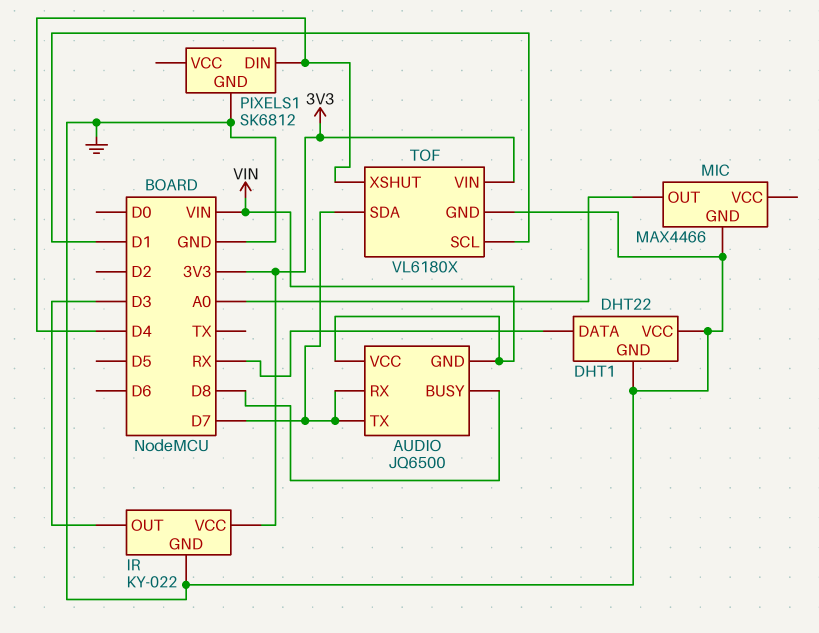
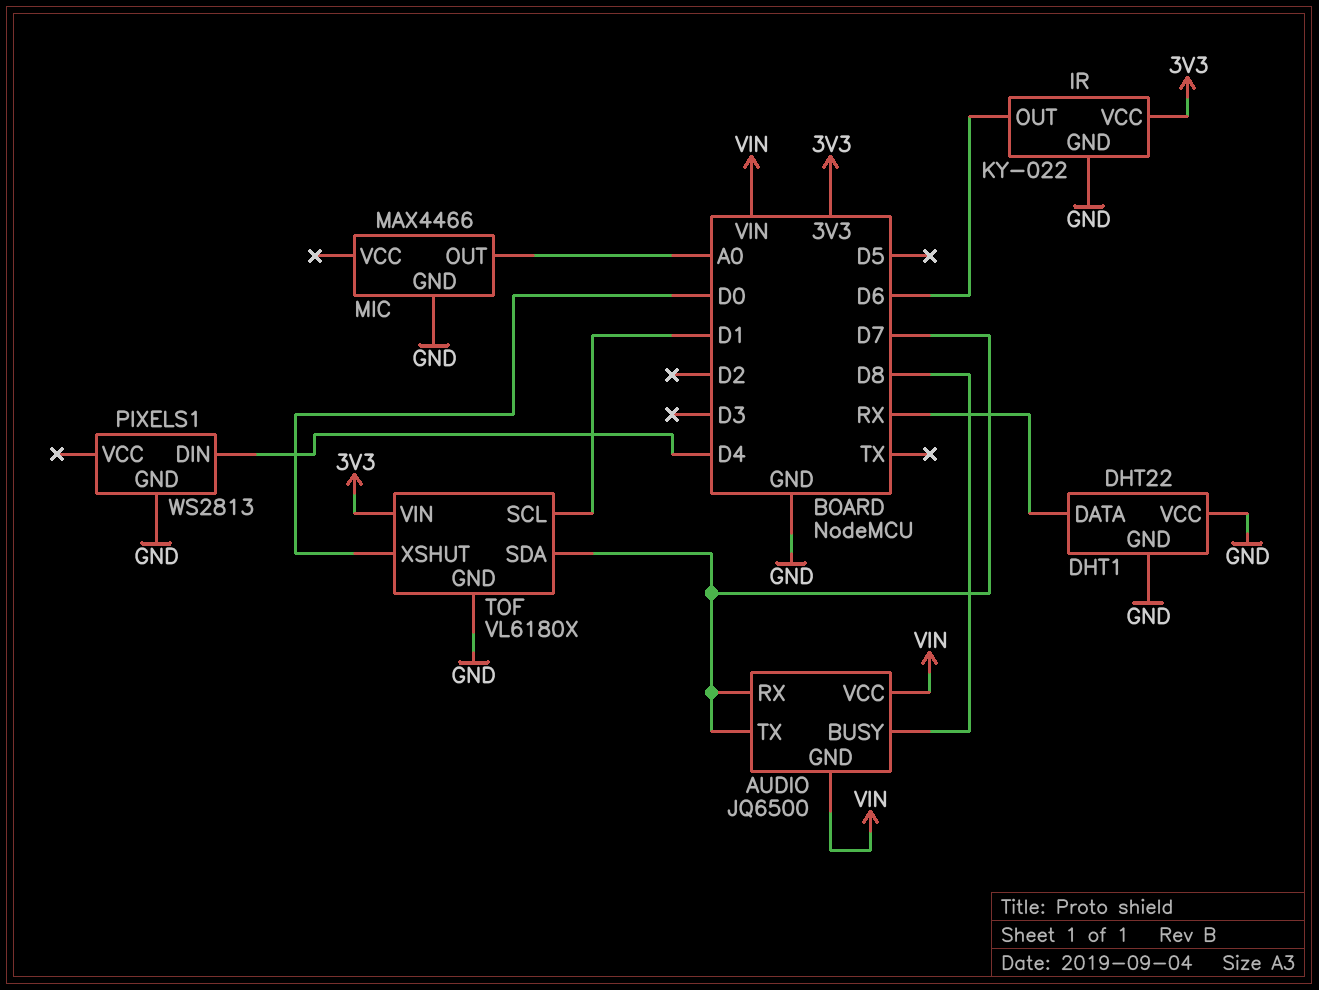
IR pin OUT: D3 -> D6
PIXELS1: SK6812 -> WS2813
TOF pin XSHUT: D4 -> D0

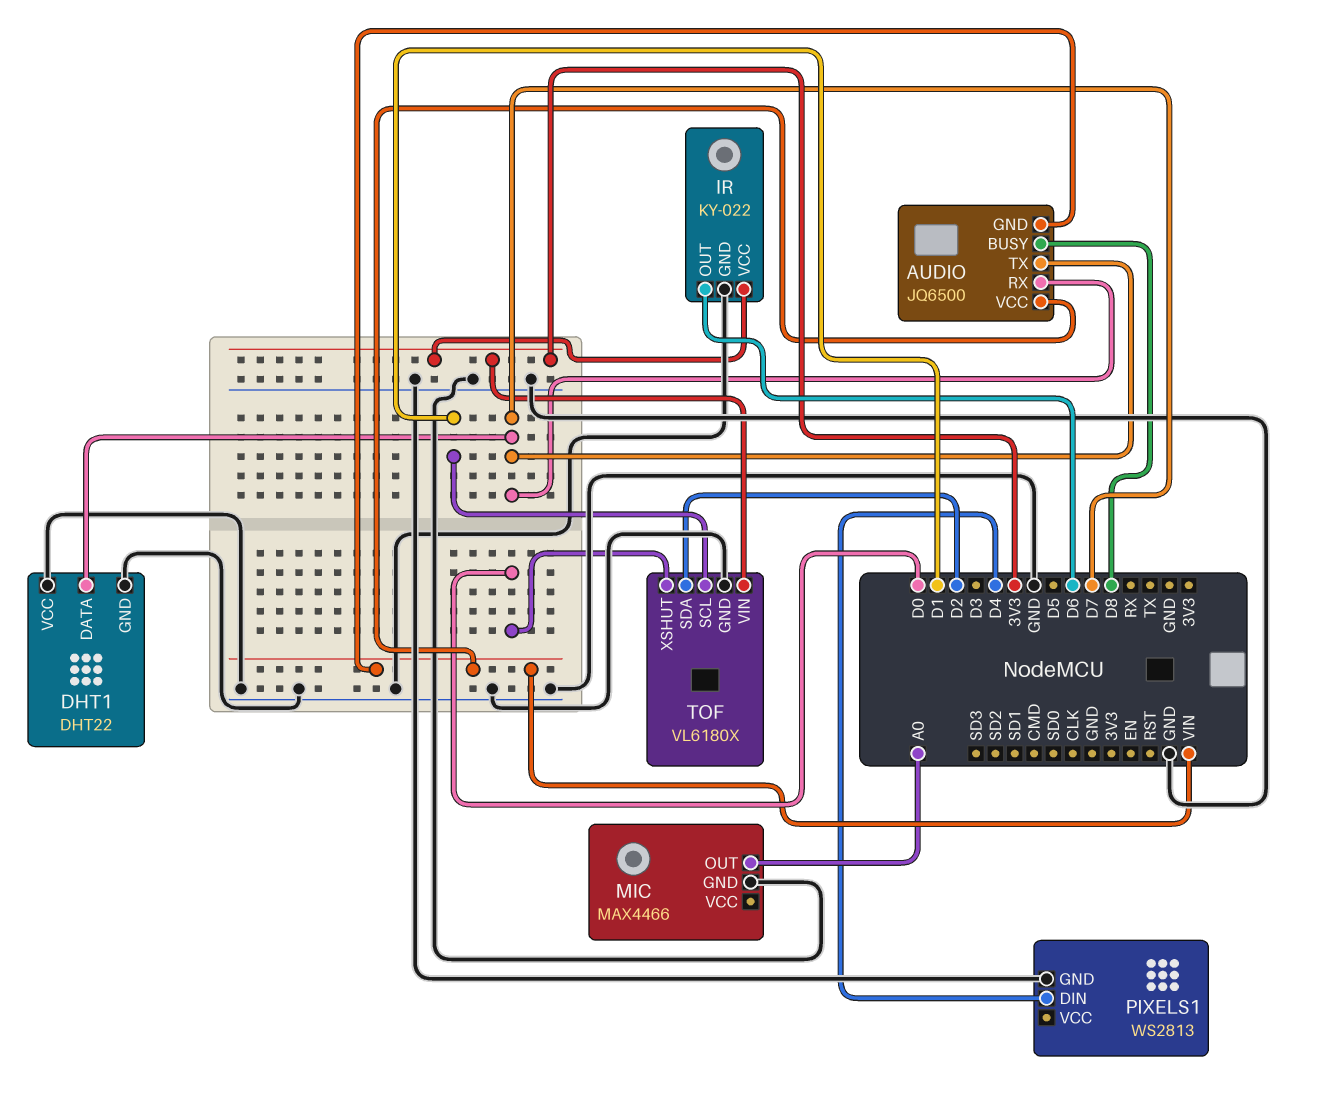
DHT1 pin DATA: RX -> D7
TOF pin SDA: D7 -> D2

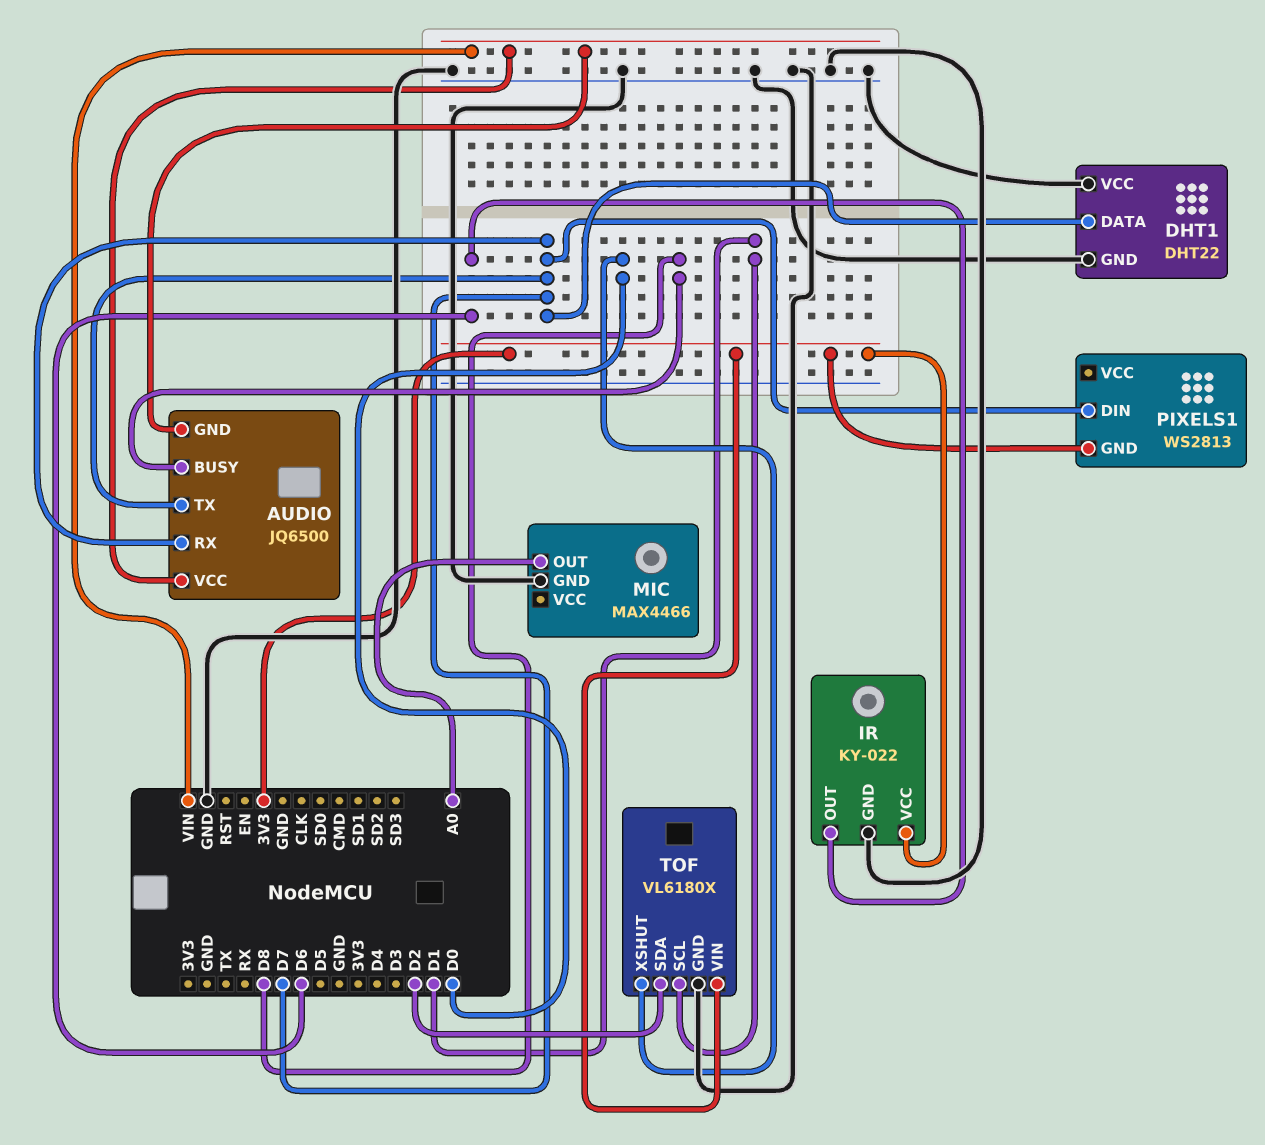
PIXELS1 pin DIN: D4 -> D7
PIXELS1 pin GND: GND -> 3V3

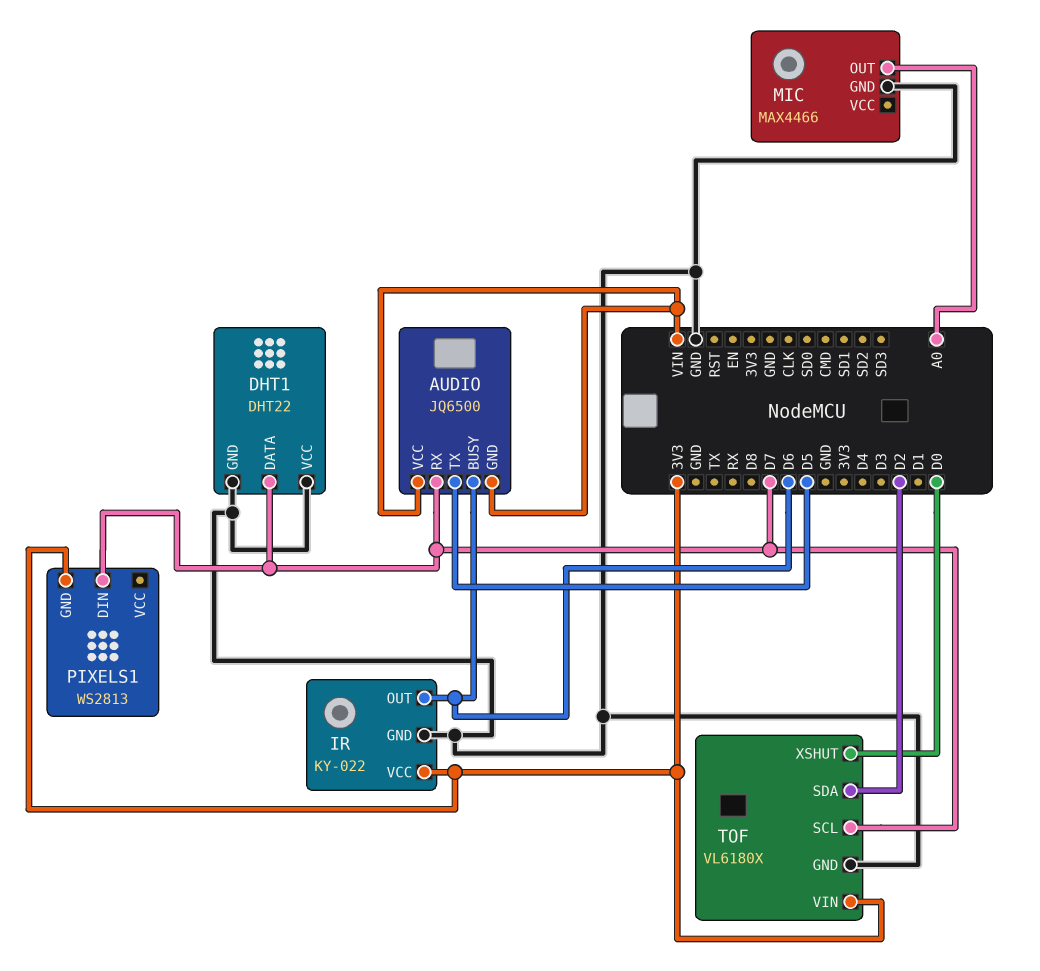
AUDIO pin BUSY: D8 -> D6
AUDIO pin TX: D7 -> D5
TOF pin SCL: D1 -> D7

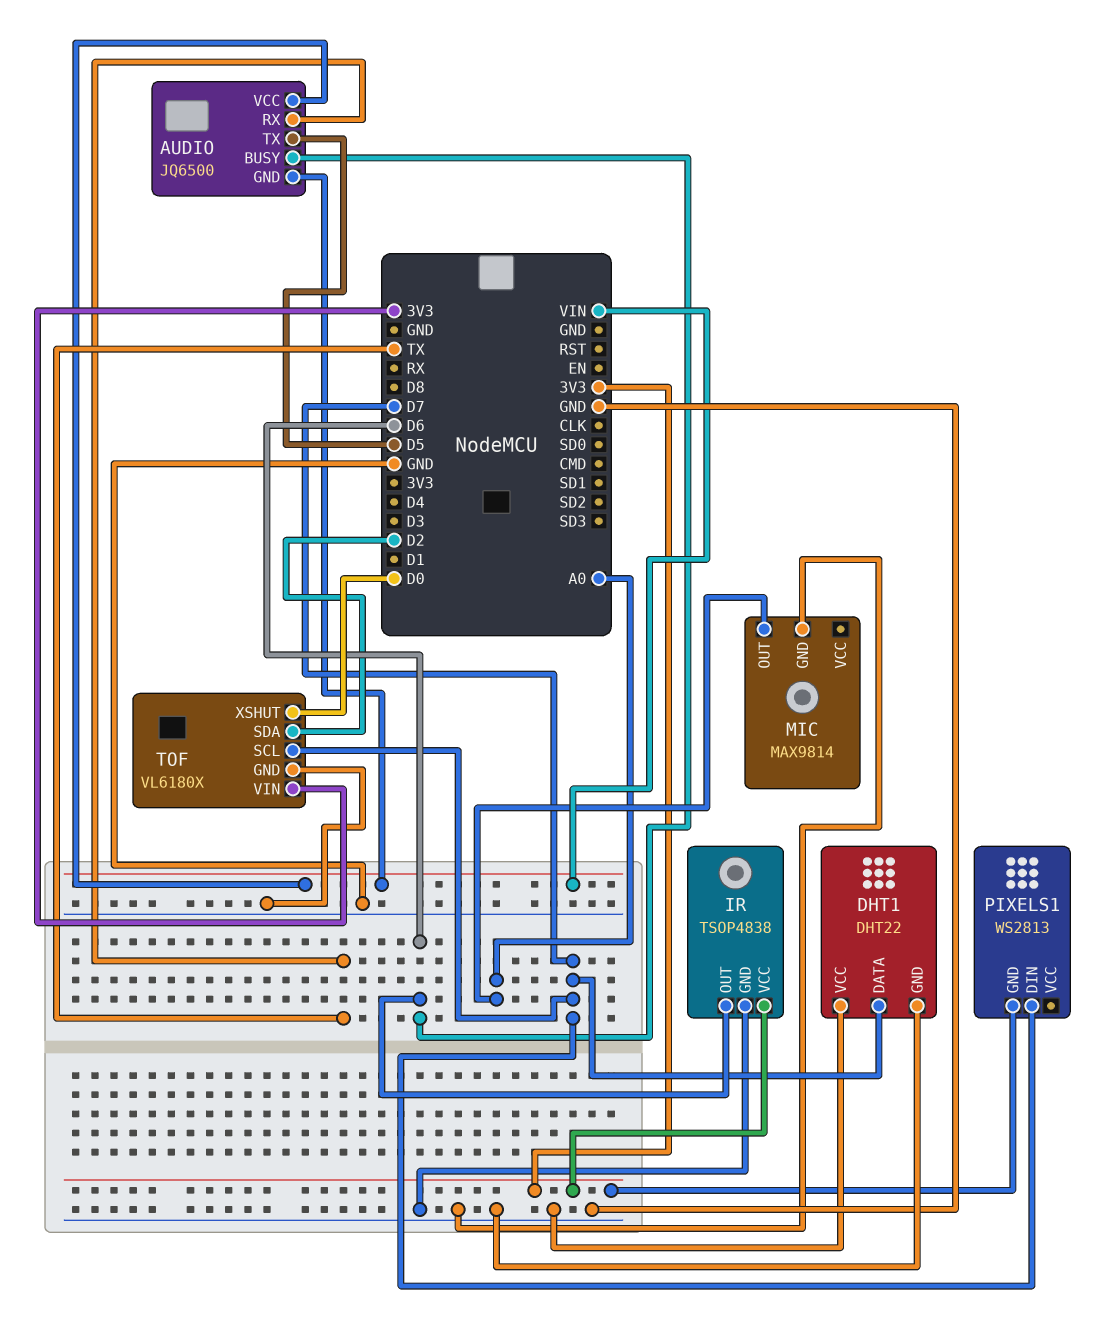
AUDIO pin RX: D7 -> TX
IR: KY-022 -> TSOP4838
MIC: MAX4466 -> MAX9814

